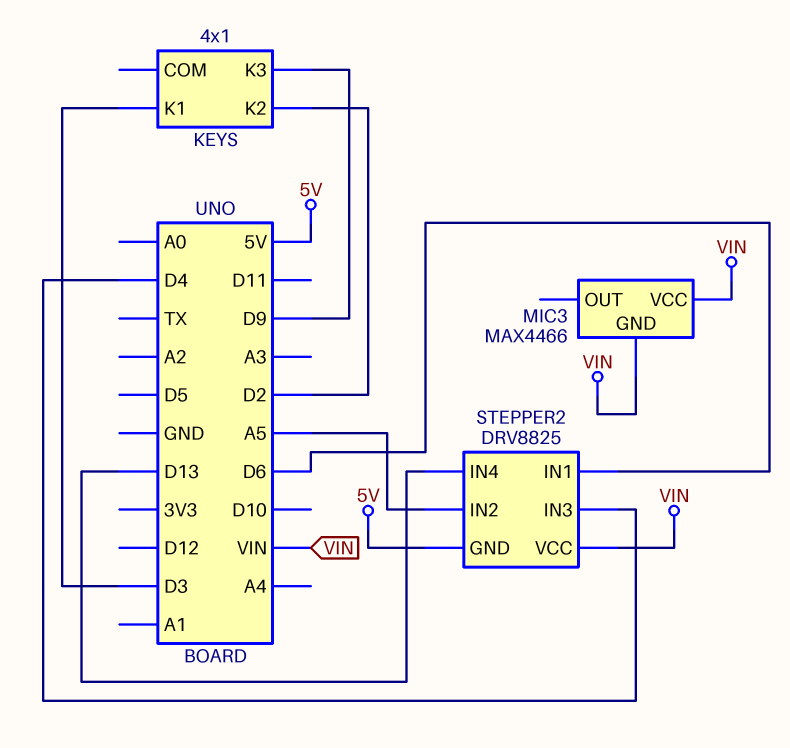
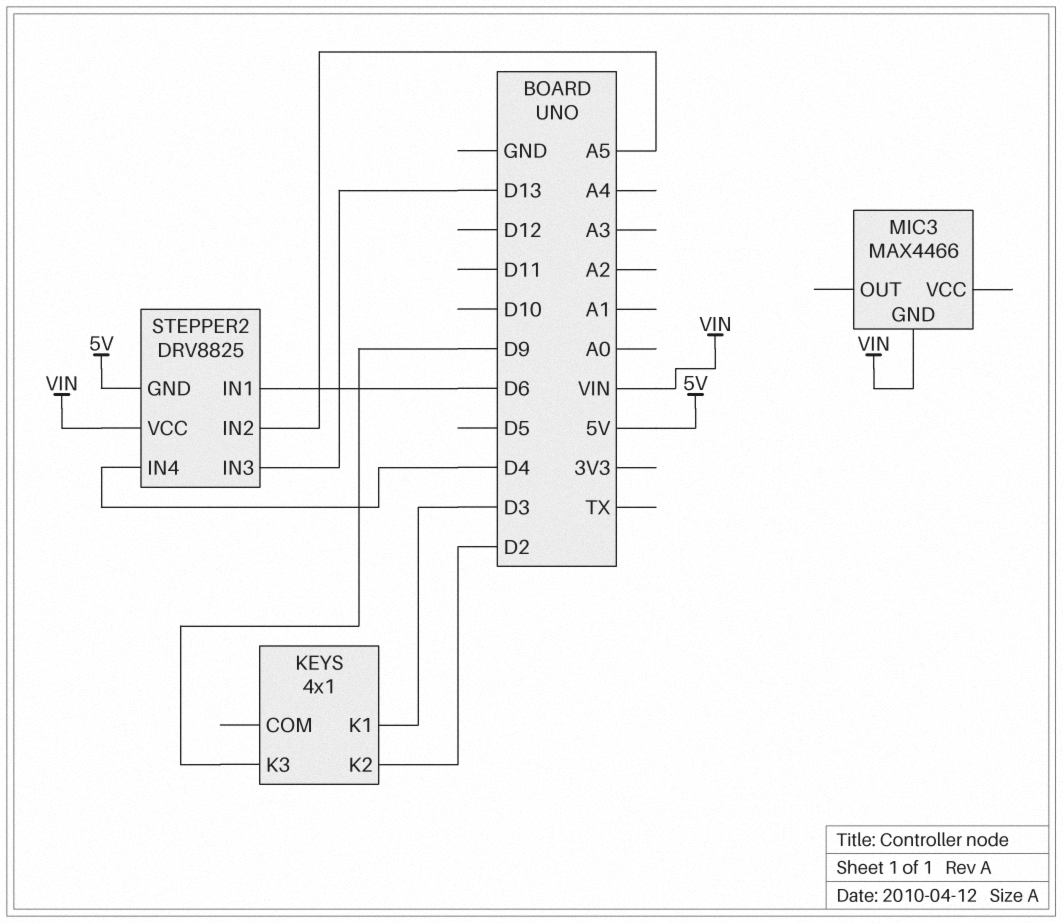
MIC3 pin VCC: VIN -> none
STEPPER2 pin IN3: D4 -> D13
STEPPER2 pin IN4: D13 -> D4

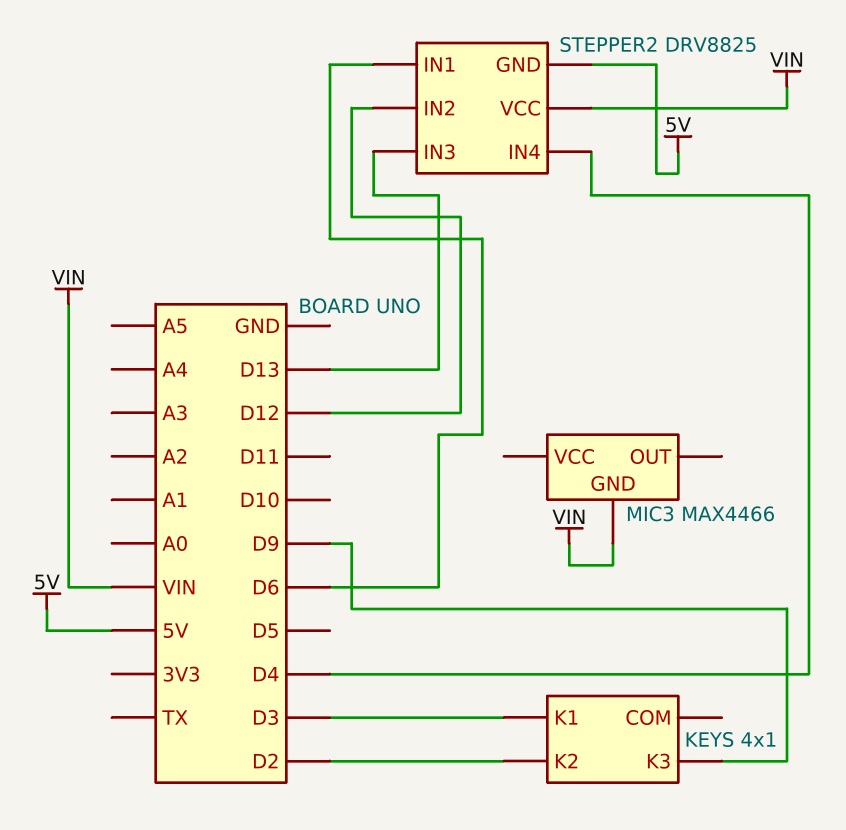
STEPPER2 pin IN2: A5 -> D12

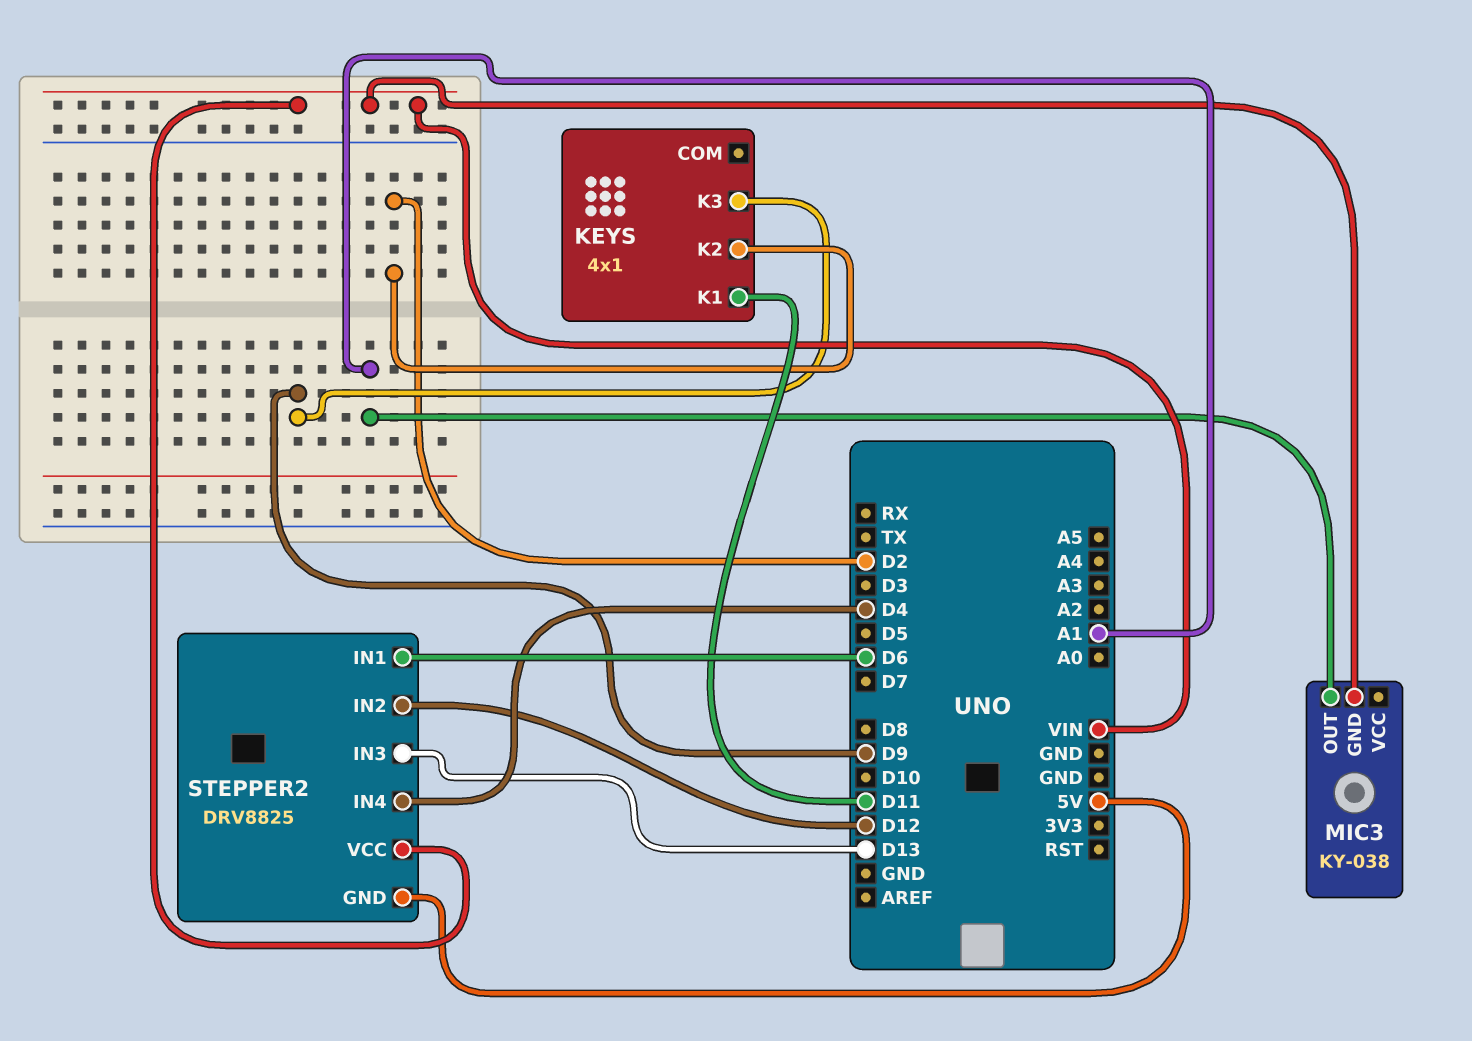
KEYS pin K1: D3 -> D11
MIC3: MAX4466 -> KY-038
MIC3 pin OUT: none -> A1

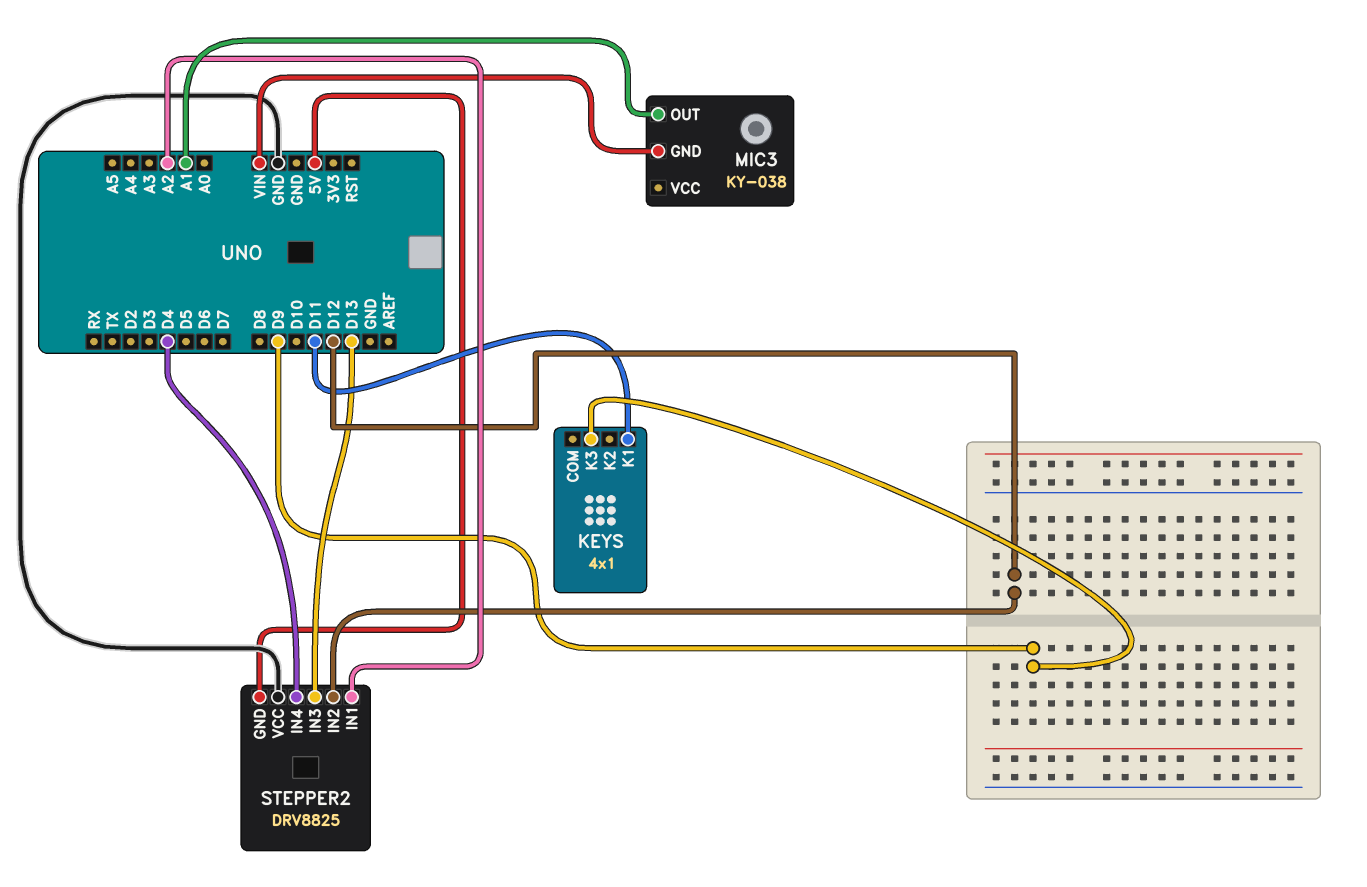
KEYS pin K2: D2 -> none
STEPPER2 pin IN1: D6 -> A2
STEPPER2 pin VCC: VIN -> GND

